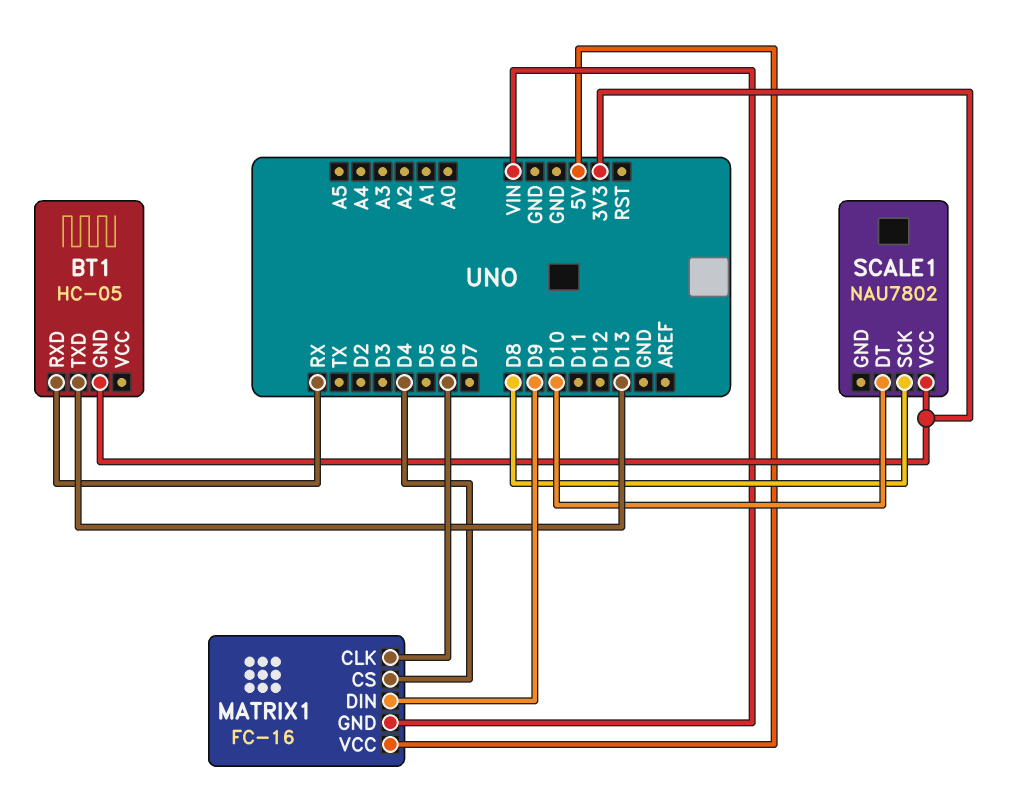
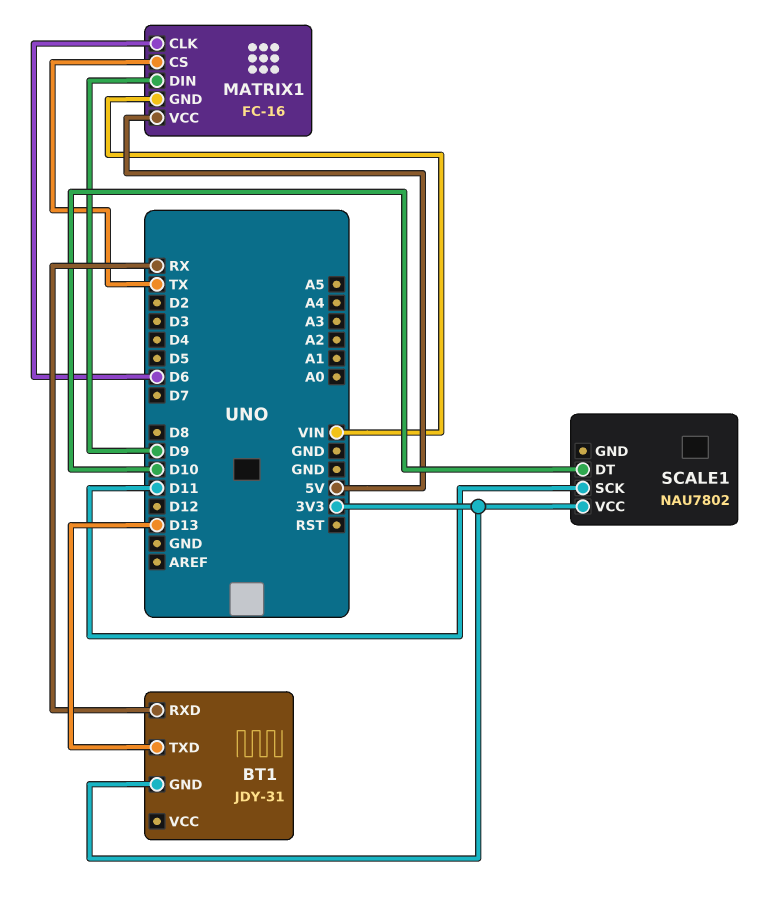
BT1: HC-05 -> JDY-31
MATRIX1 pin CS: D4 -> TX
SCALE1 pin SCK: D8 -> D11

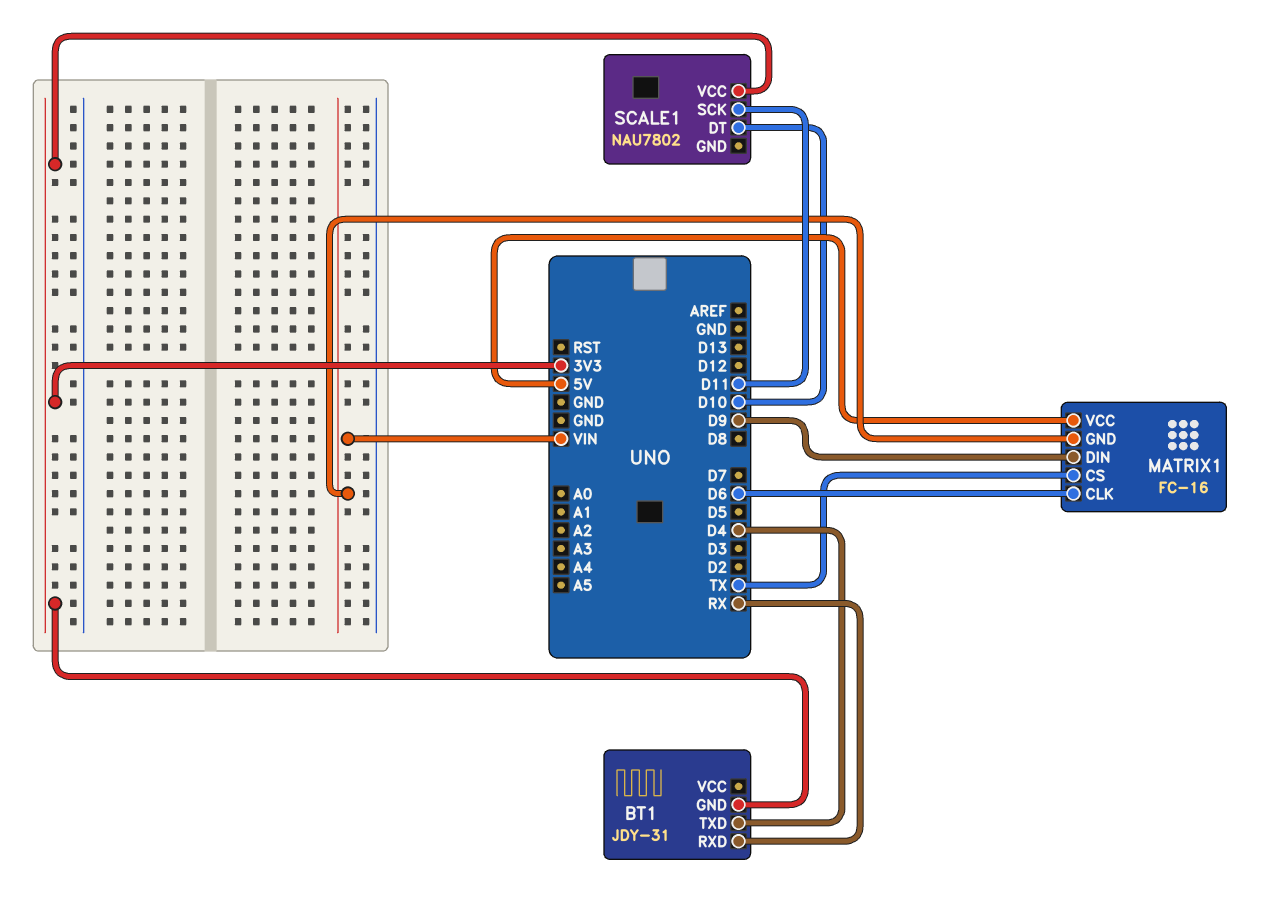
BT1 pin TXD: D13 -> D4

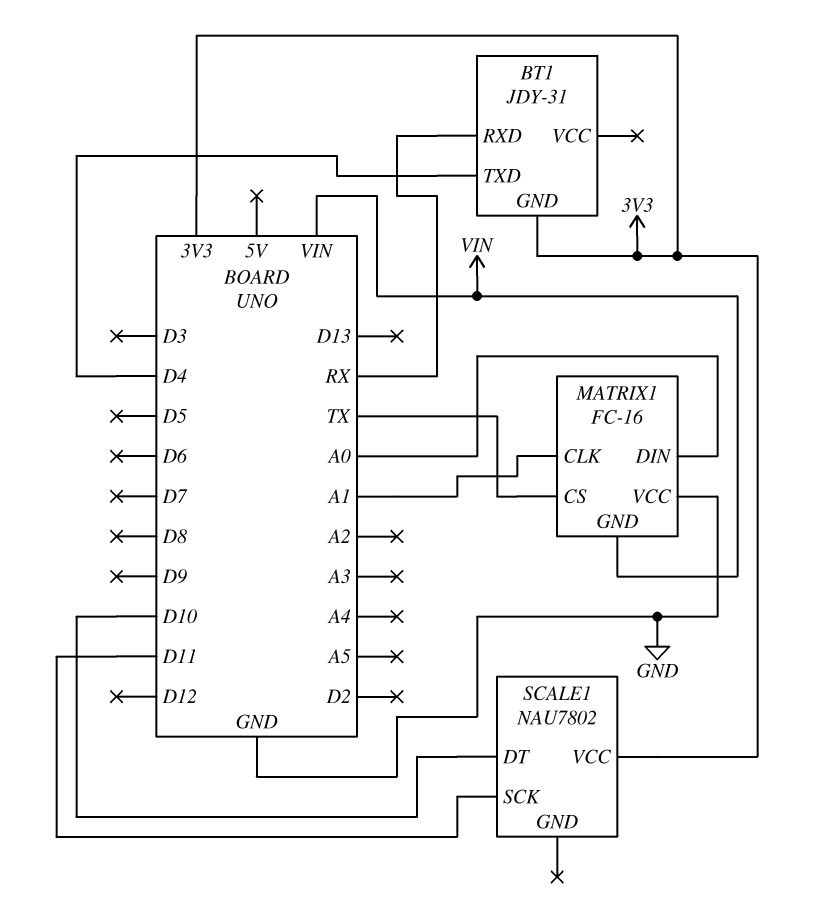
MATRIX1 pin CLK: D6 -> A1
MATRIX1 pin DIN: D9 -> A0
MATRIX1 pin VCC: 5V -> GND

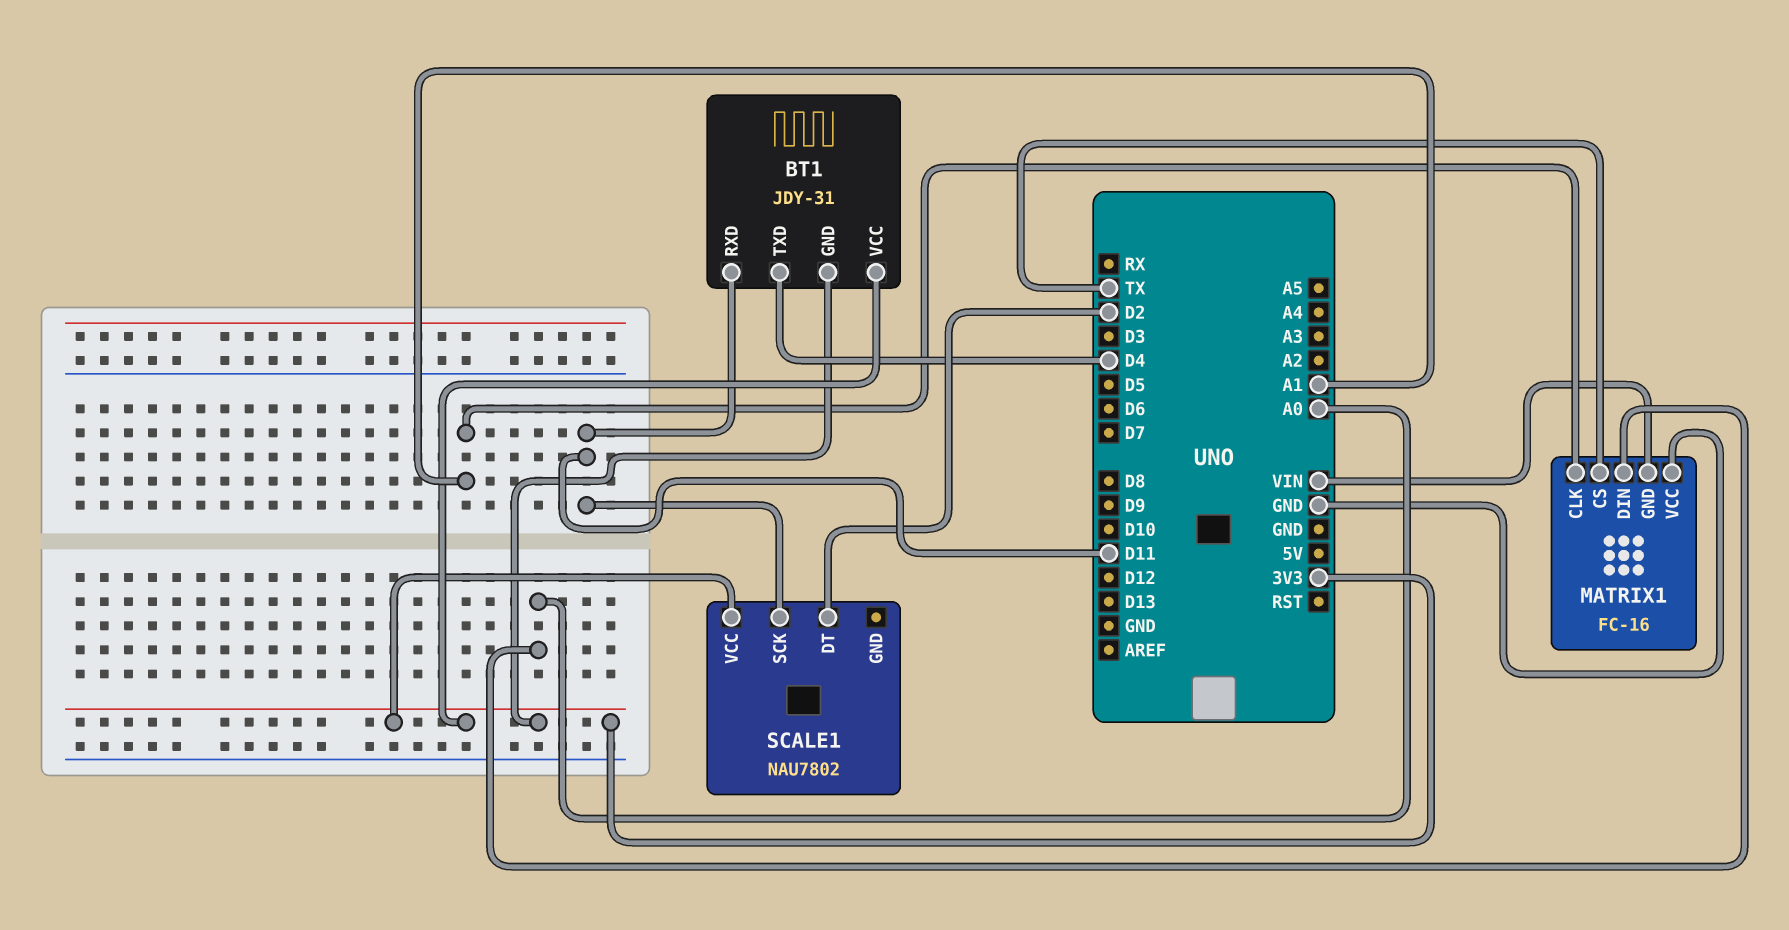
BT1 pin RXD: RX -> D11
BT1 pin VCC: none -> 3V3
SCALE1 pin DT: D10 -> D2

